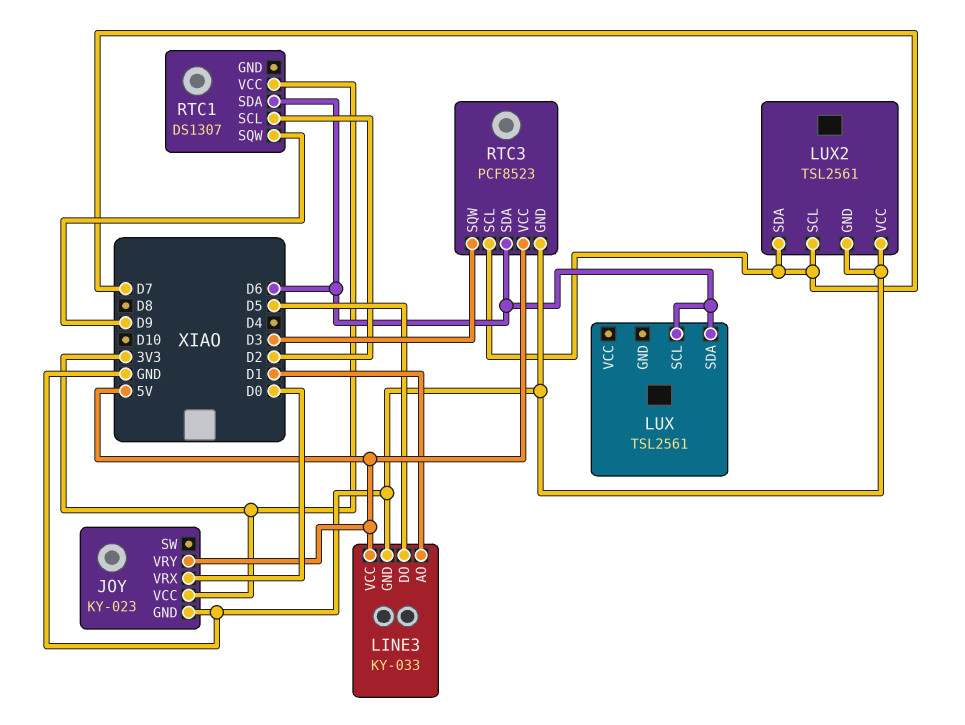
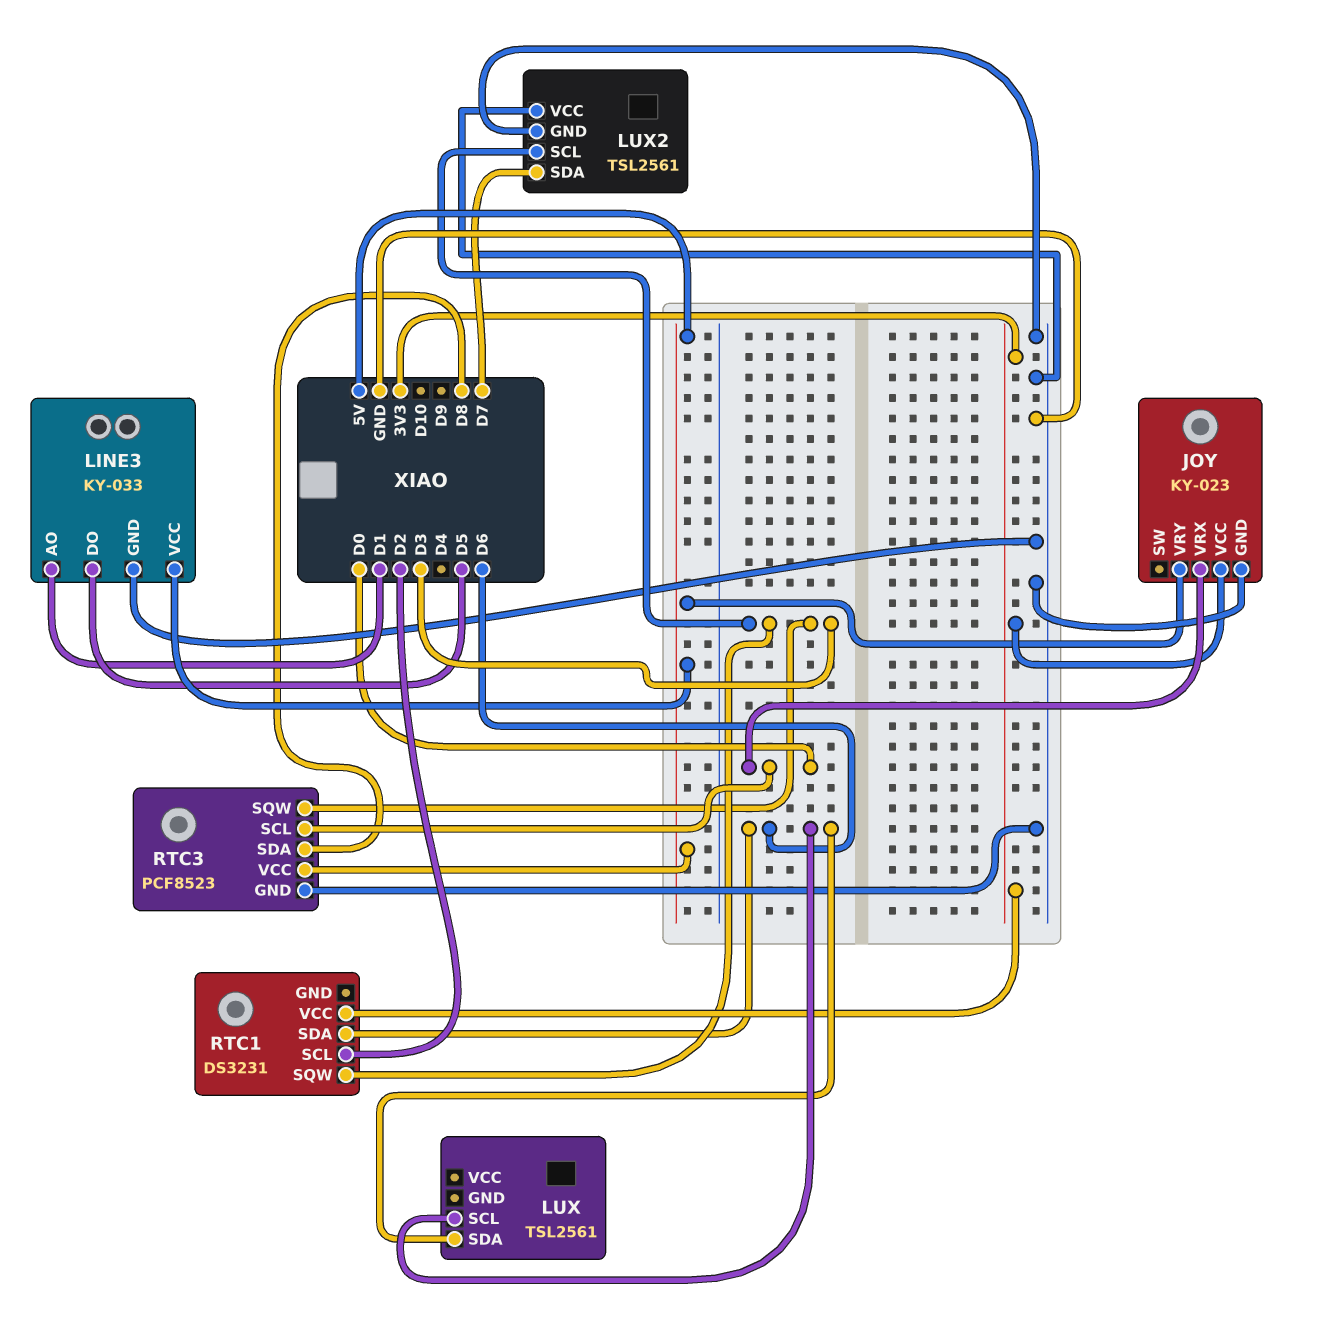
LUX2 pin SCL: D7 -> D3
RTC1: DS1307 -> DS3231
RTC1 pin SQW: D9 -> D3
RTC3 pin SCL: D7 -> D0
RTC3 pin SDA: D6 -> D8

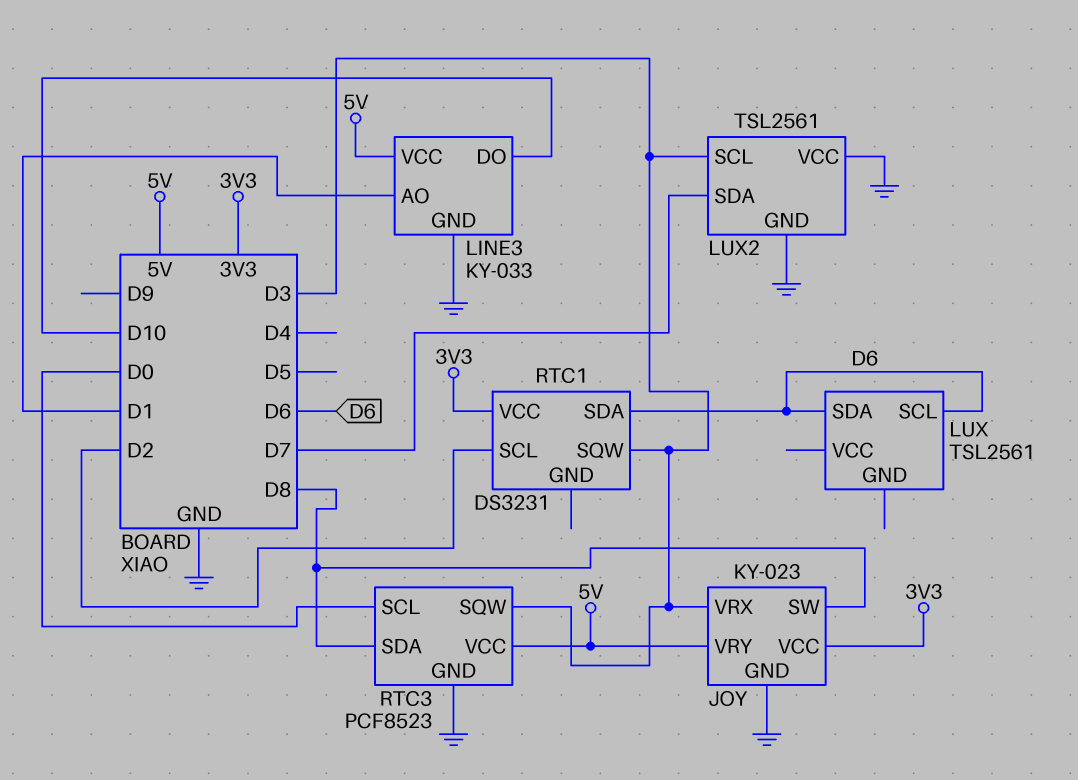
JOY pin SW: none -> D8
JOY pin VRX: D0 -> D3
LINE3 pin DO: D5 -> D10

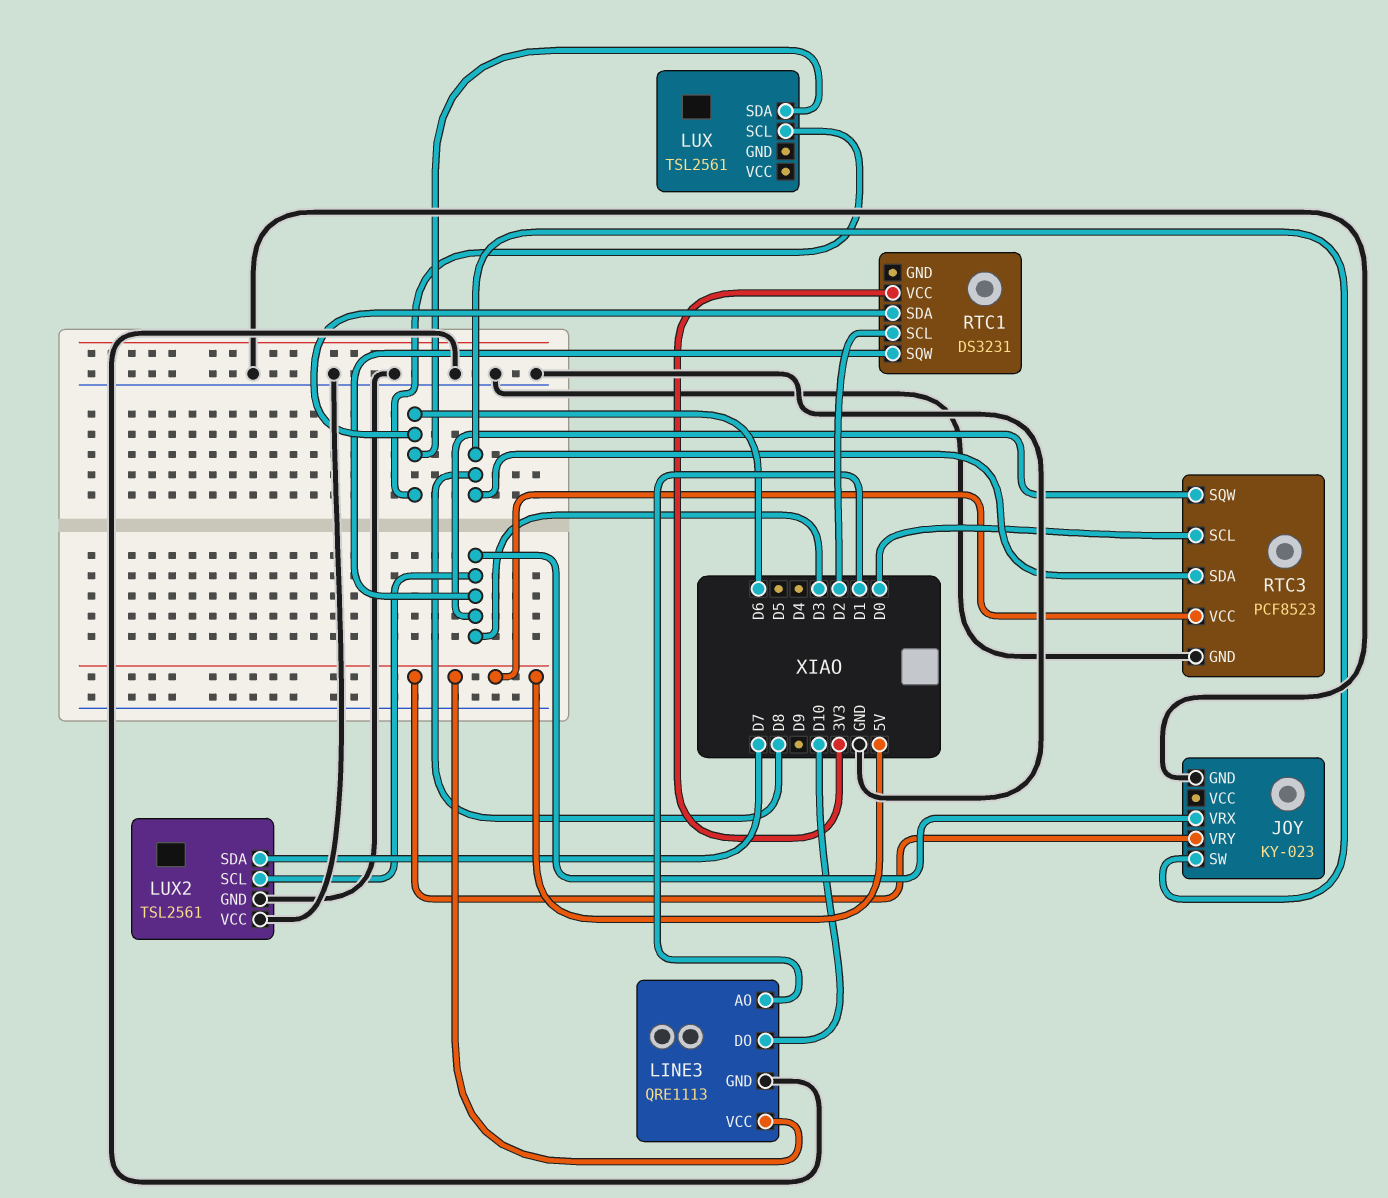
JOY pin VCC: 3V3 -> none
LINE3: KY-033 -> QRE1113

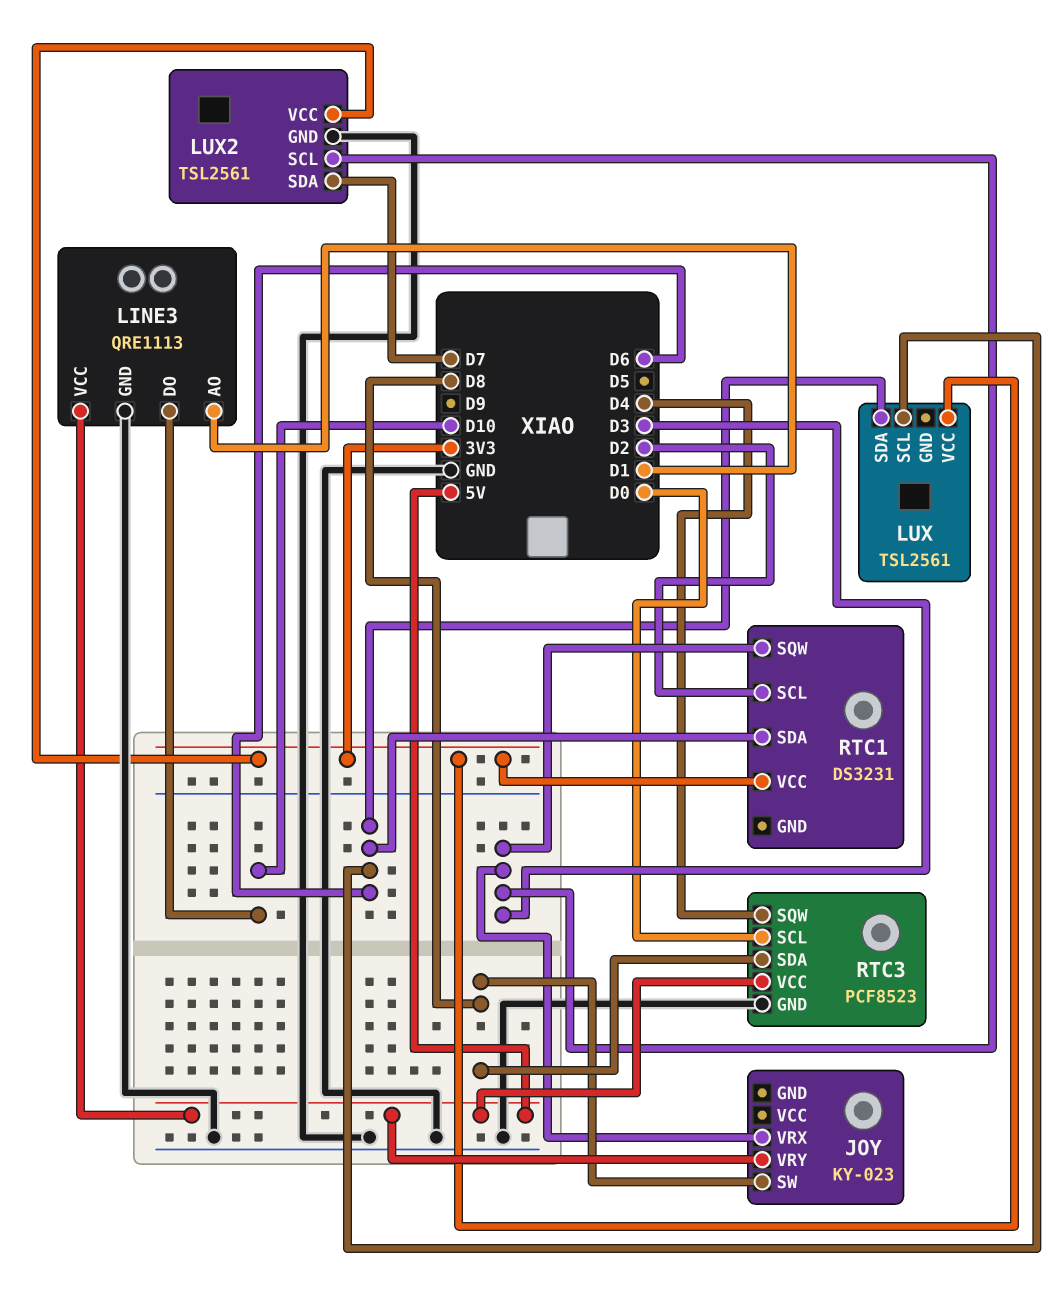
JOY pin GND: GND -> none
LUX pin VCC: none -> 3V3
LUX2 pin VCC: GND -> 3V3
RTC3 pin SQW: D3 -> D4

